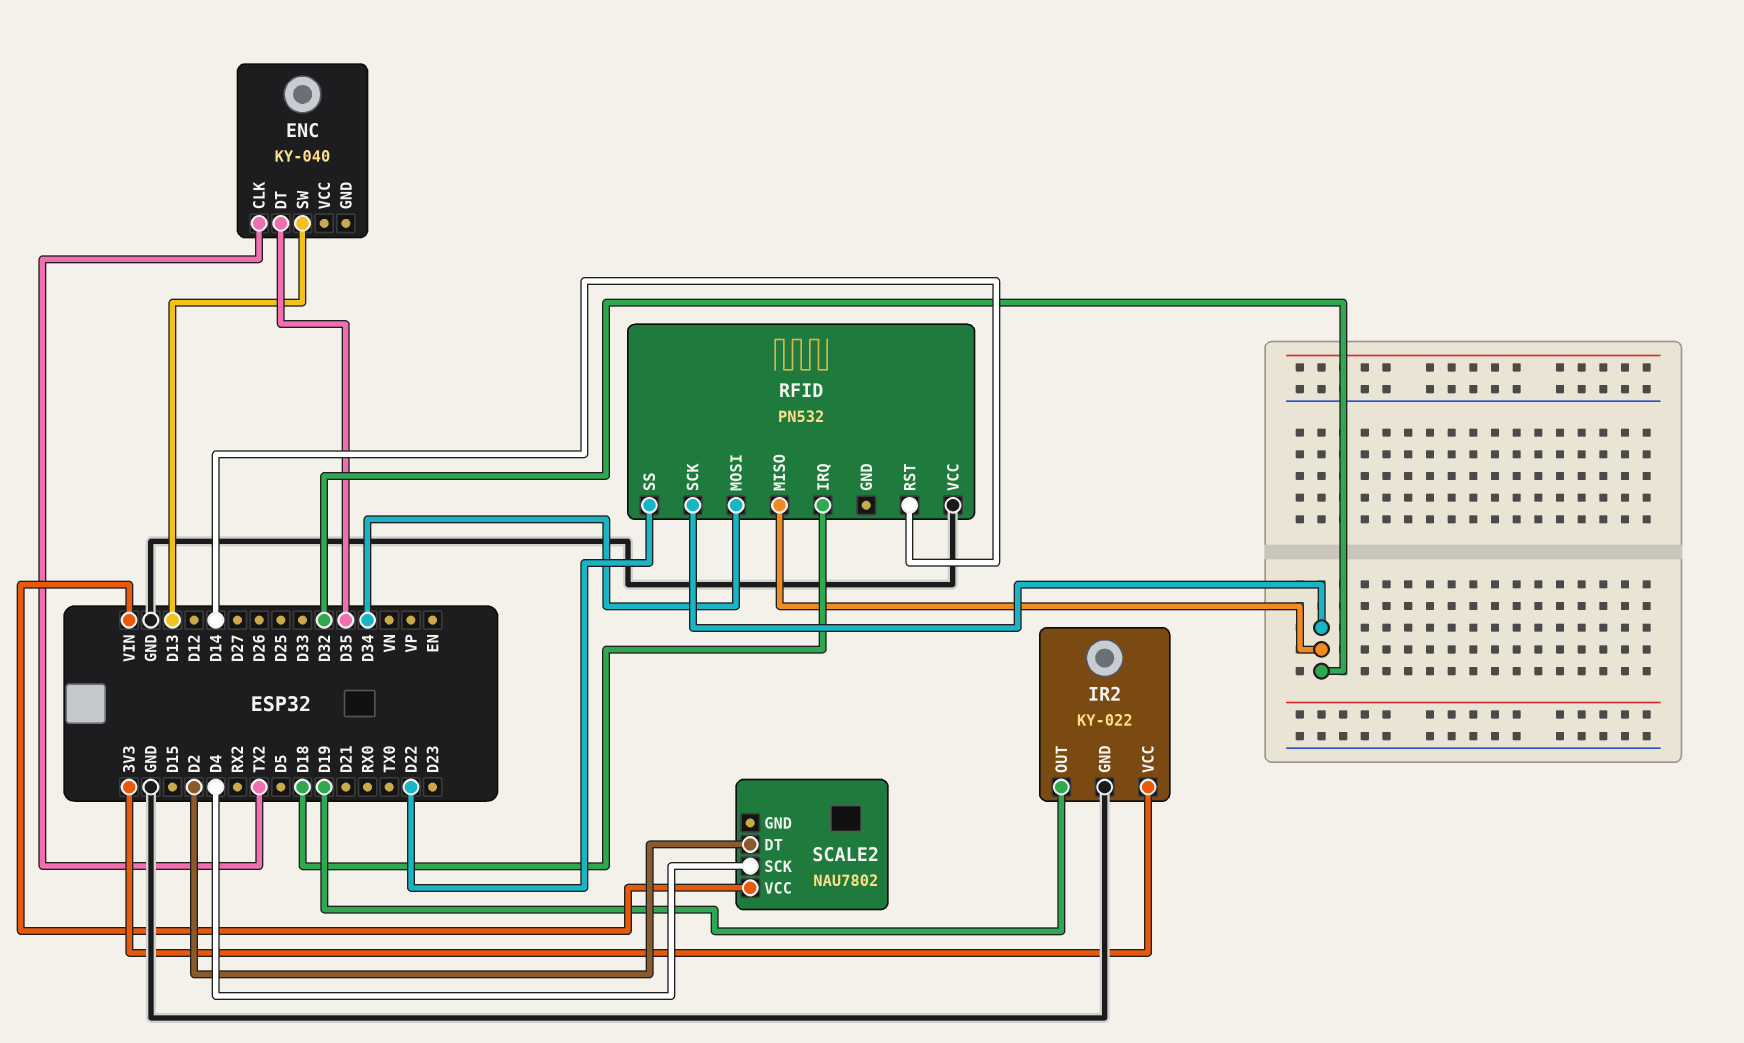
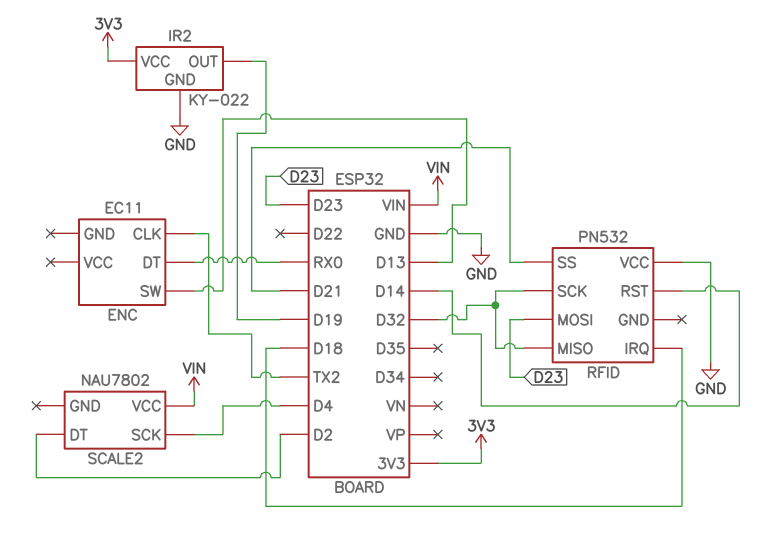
ENC: KY-040 -> EC11
ENC pin DT: D35 -> RX0
RFID pin MOSI: D34 -> D23
RFID pin SS: D22 -> D21

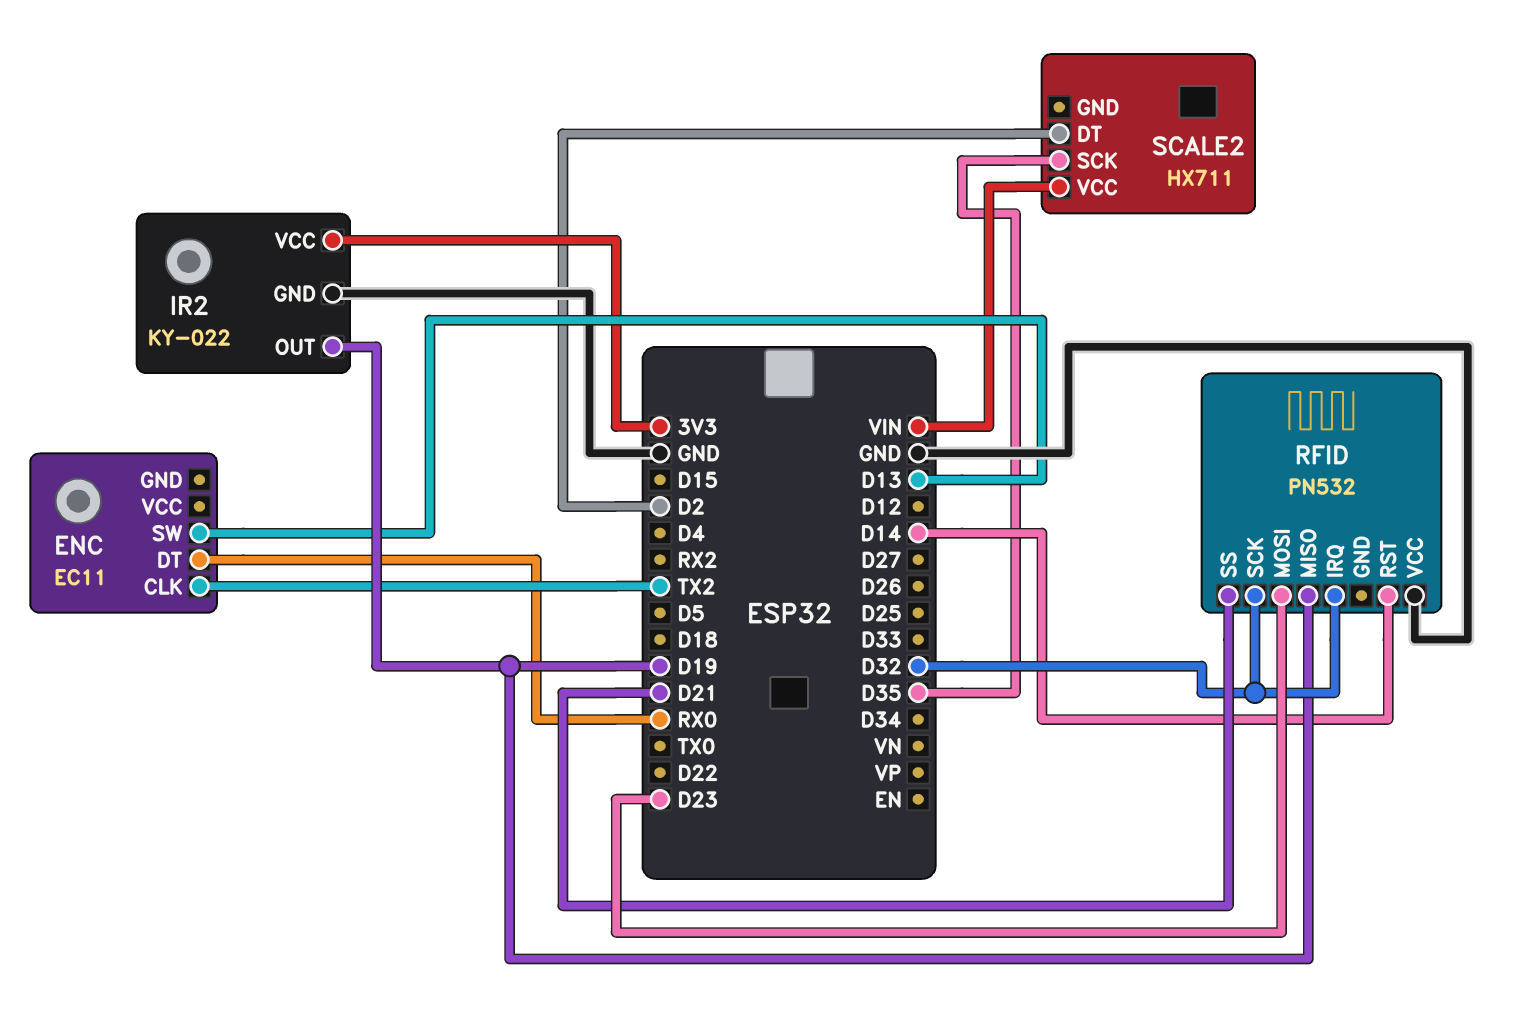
RFID pin IRQ: D18 -> D32
RFID pin MISO: D32 -> D19
SCALE2: NAU7802 -> HX711
SCALE2 pin SCK: D4 -> D35

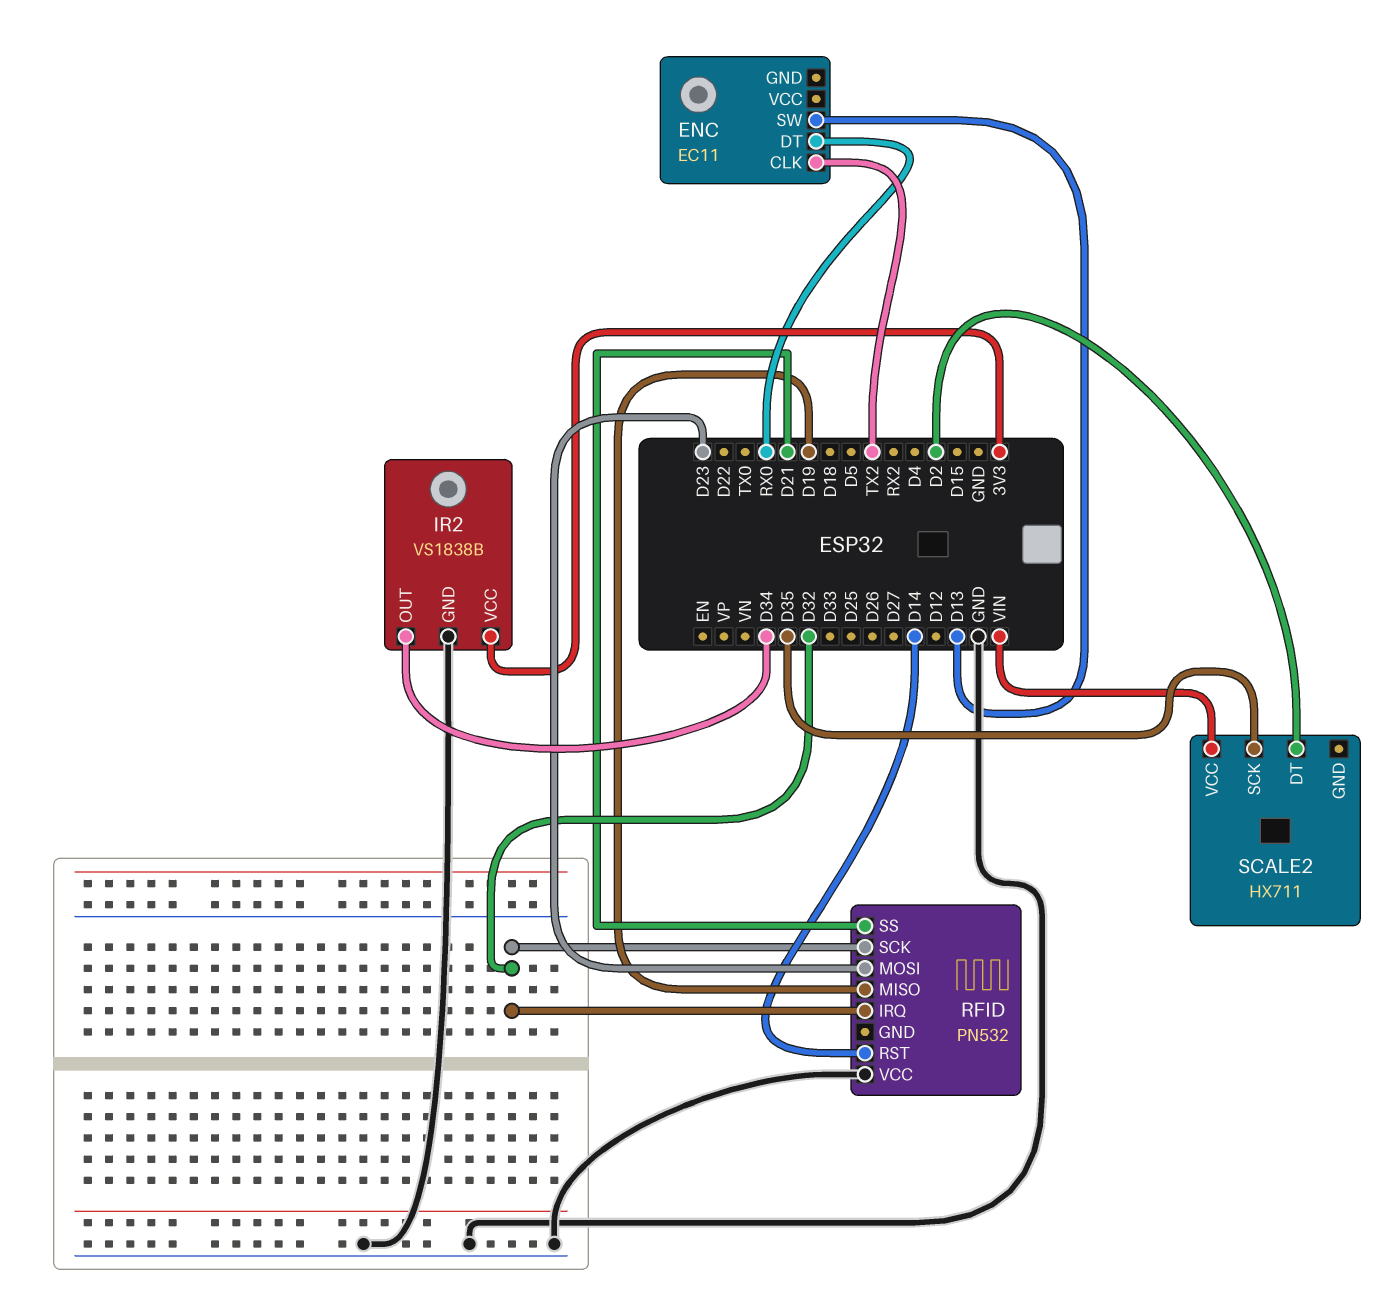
IR2: KY-022 -> VS1838B
IR2 pin OUT: D19 -> D34

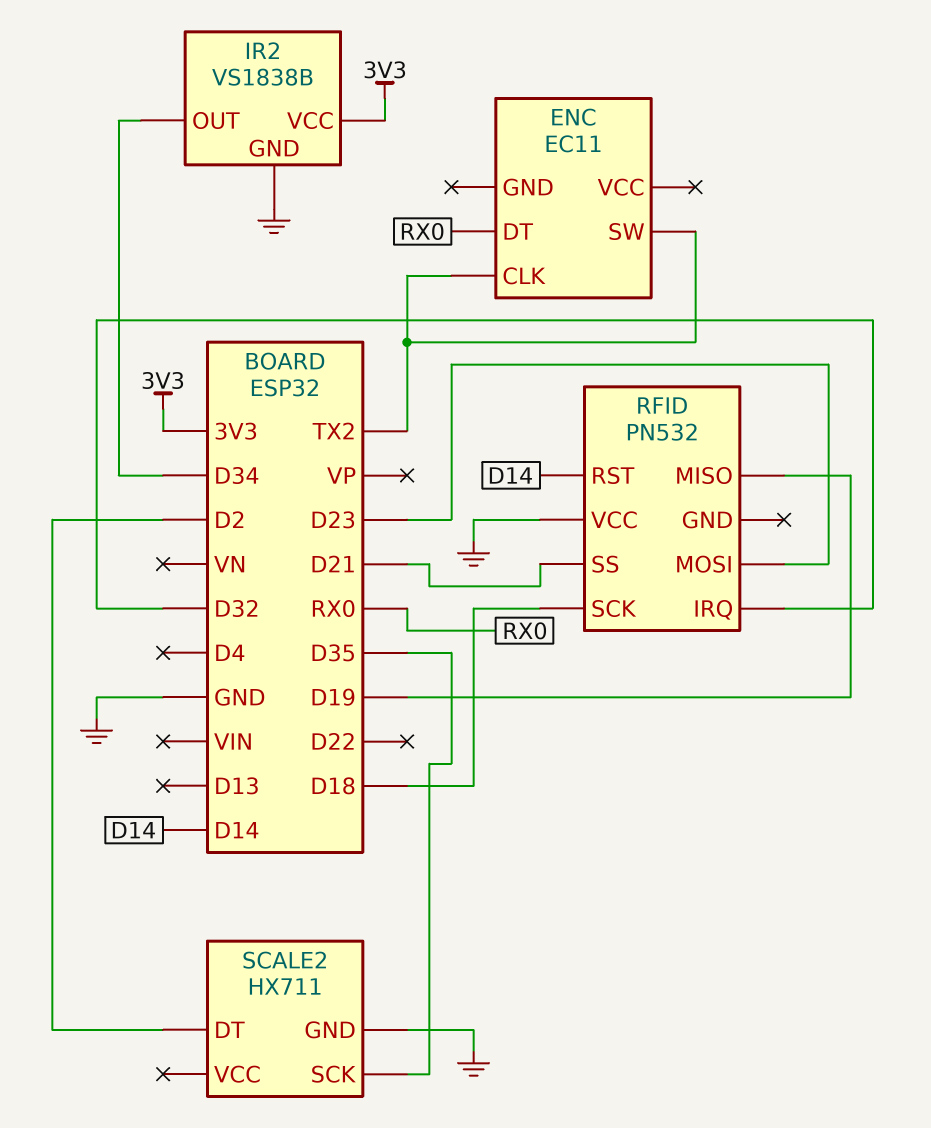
ENC pin SW: D13 -> TX2
RFID pin SCK: D32 -> D18
SCALE2 pin GND: none -> GND
SCALE2 pin VCC: VIN -> none

